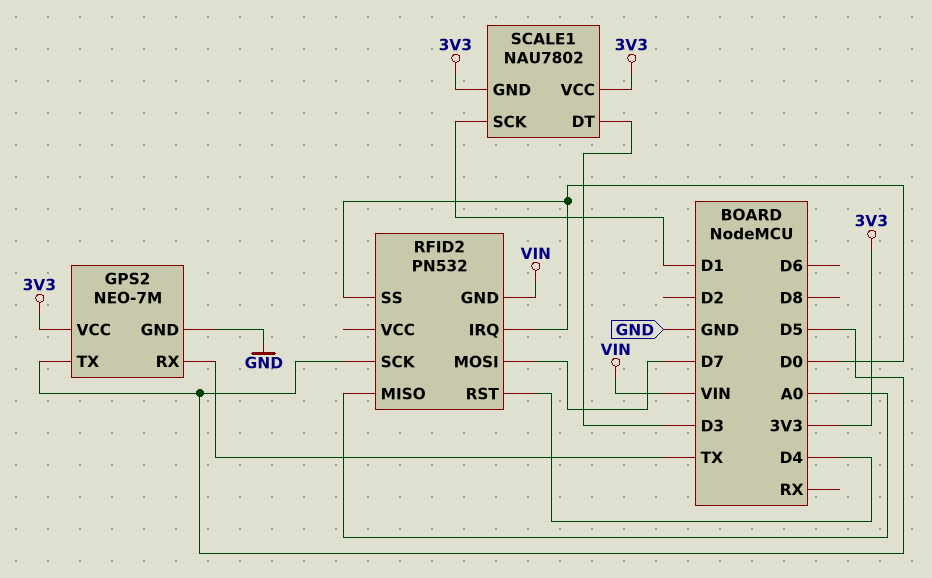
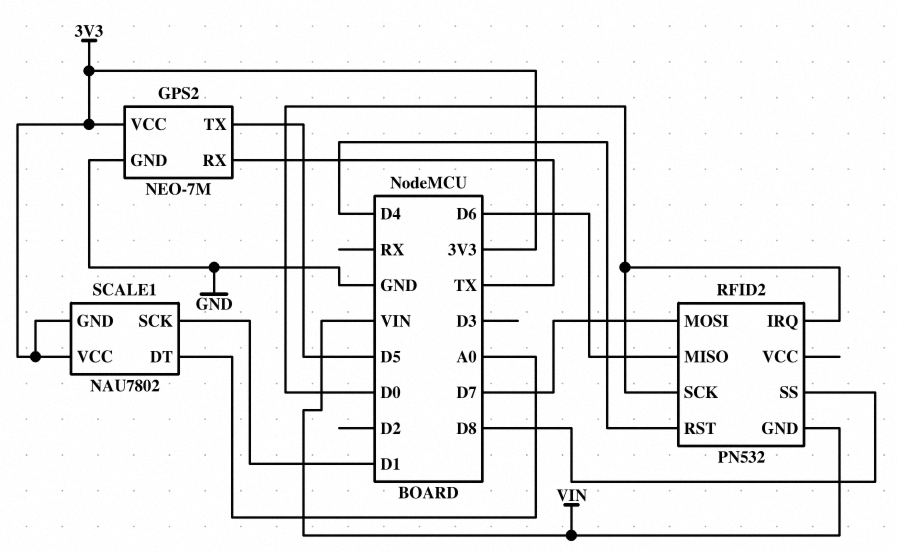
RFID2 pin MISO: A0 -> D6
RFID2 pin SCK: D5 -> D0
RFID2 pin SS: D0 -> D8
SCALE1 pin DT: D3 -> A0

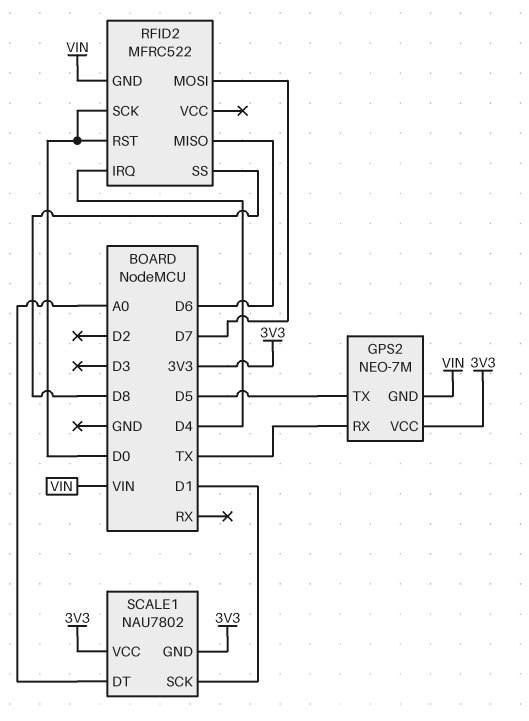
GPS2 pin GND: GND -> VIN
RFID2: PN532 -> MFRC522
RFID2 pin IRQ: D0 -> D4
RFID2 pin RST: D4 -> D0

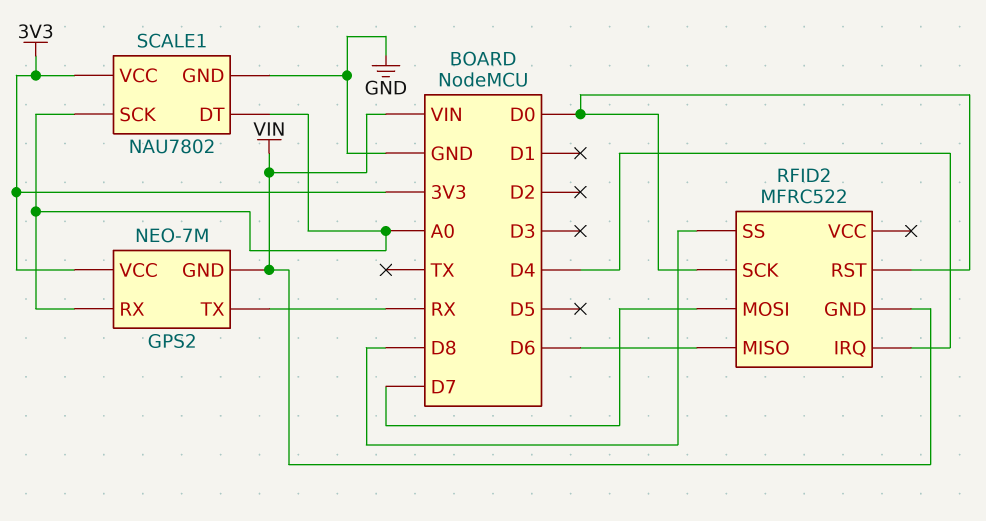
GPS2 pin RX: TX -> A0
GPS2 pin TX: D5 -> RX
SCALE1 pin GND: 3V3 -> GND
SCALE1 pin SCK: D1 -> A0

